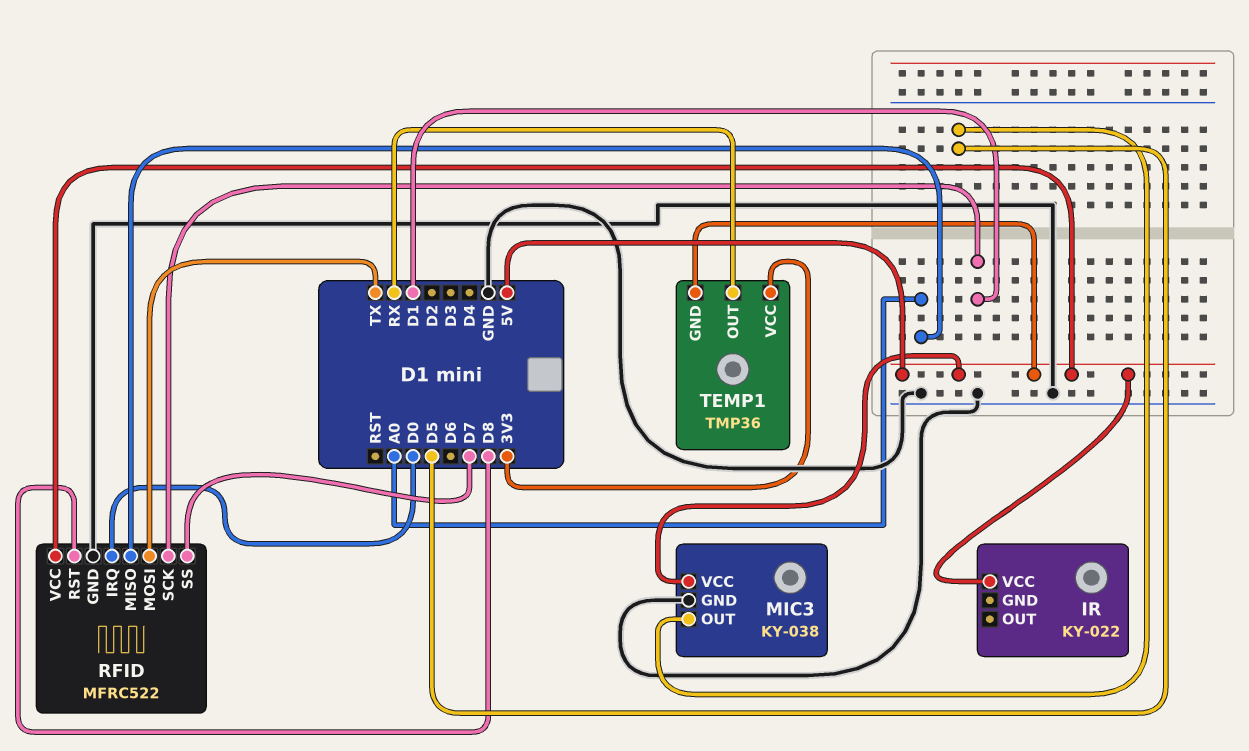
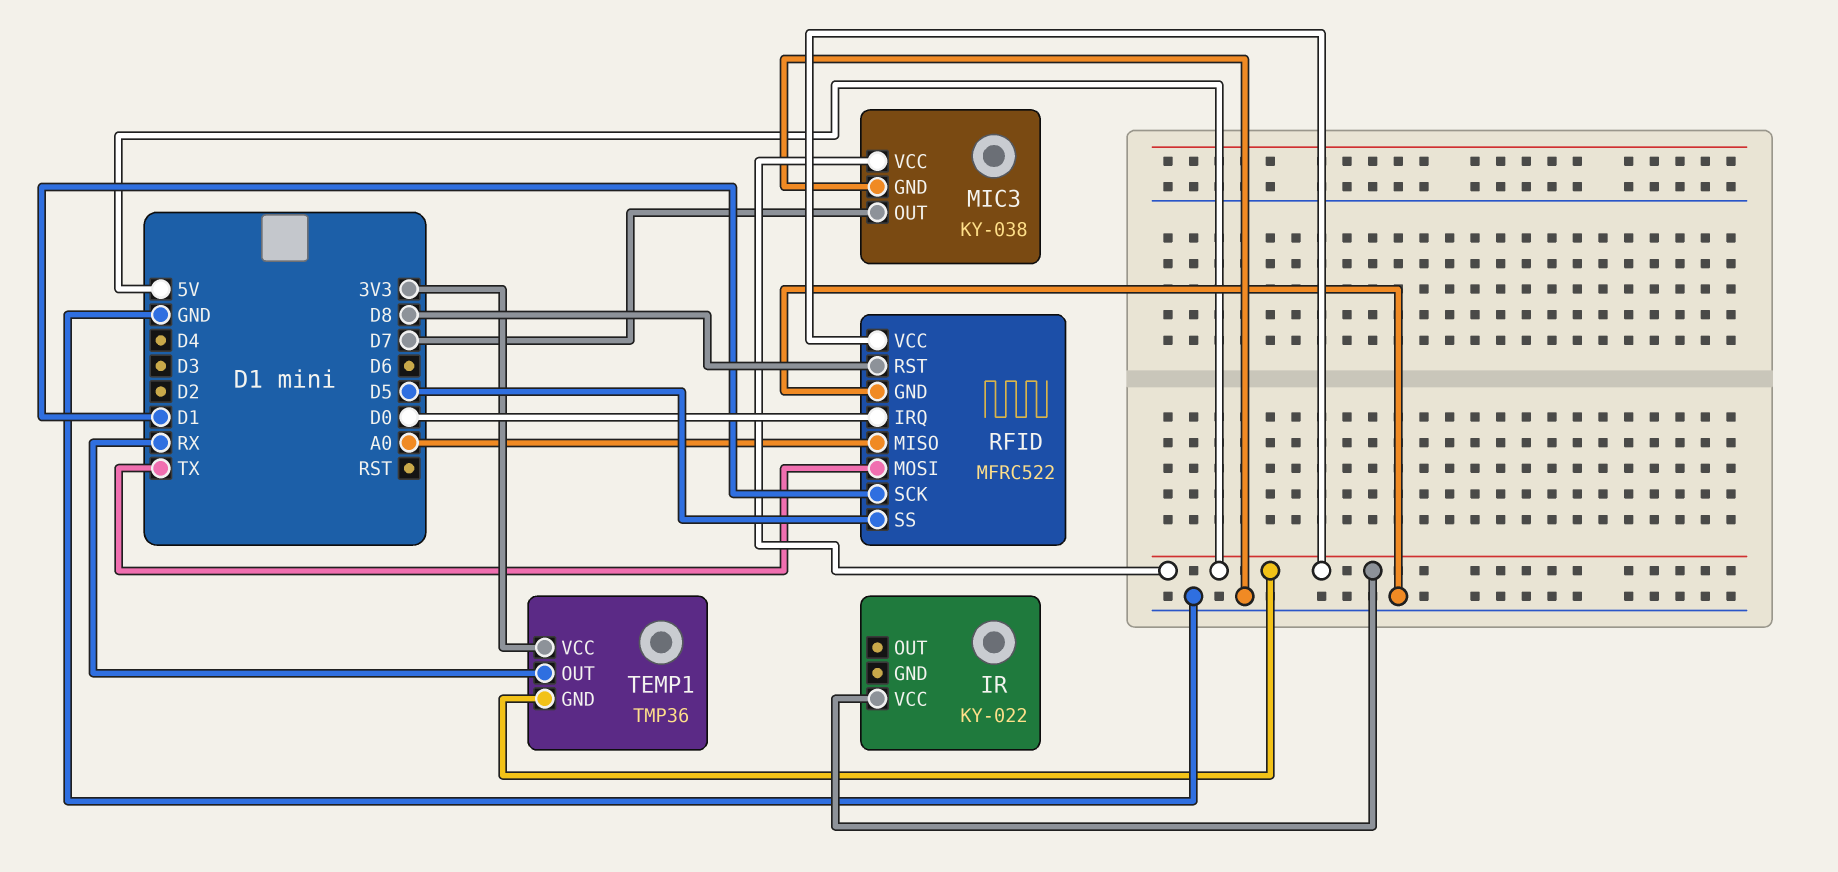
MIC3 pin OUT: D5 -> D7
RFID pin SS: D7 -> D5

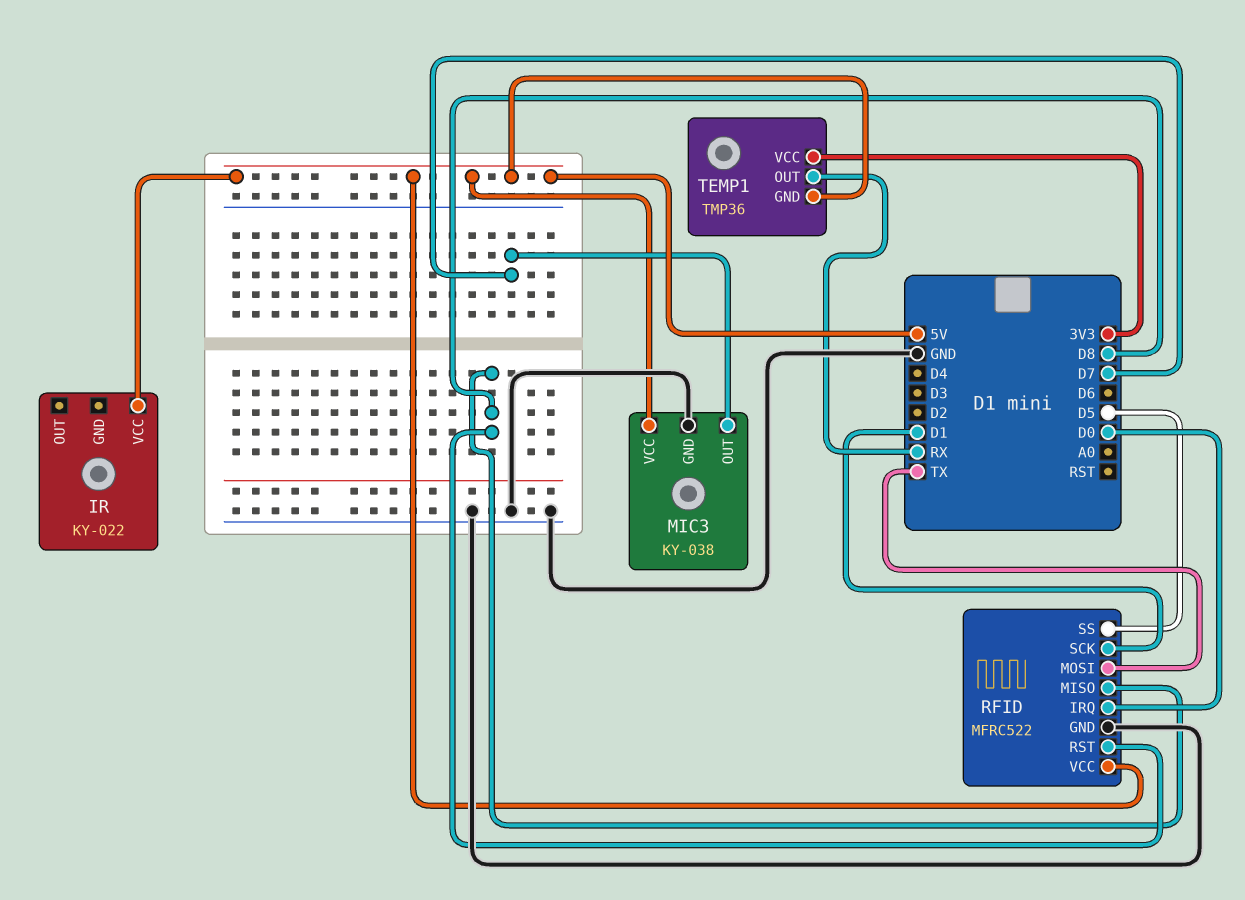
RFID pin MISO: A0 -> D8

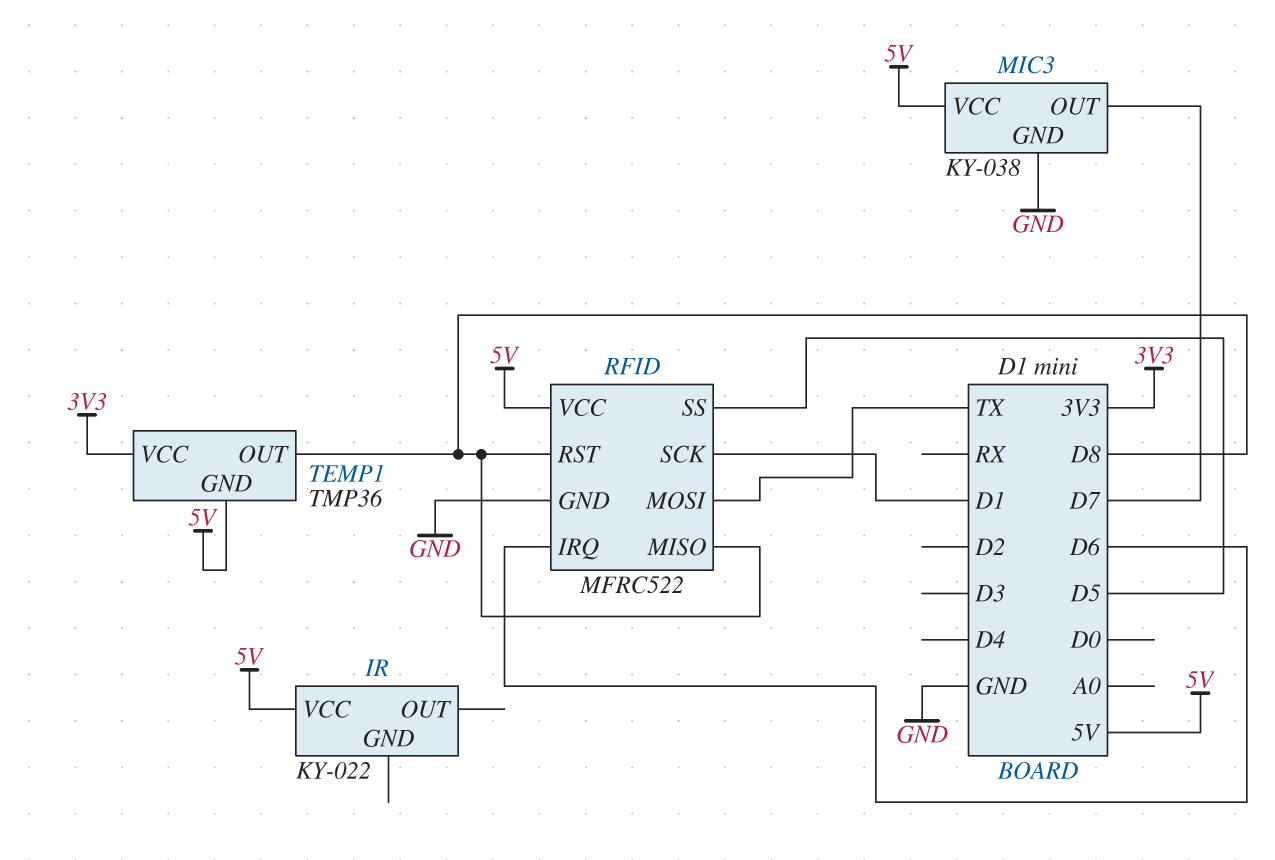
RFID pin IRQ: D0 -> D6
TEMP1 pin OUT: RX -> D8

